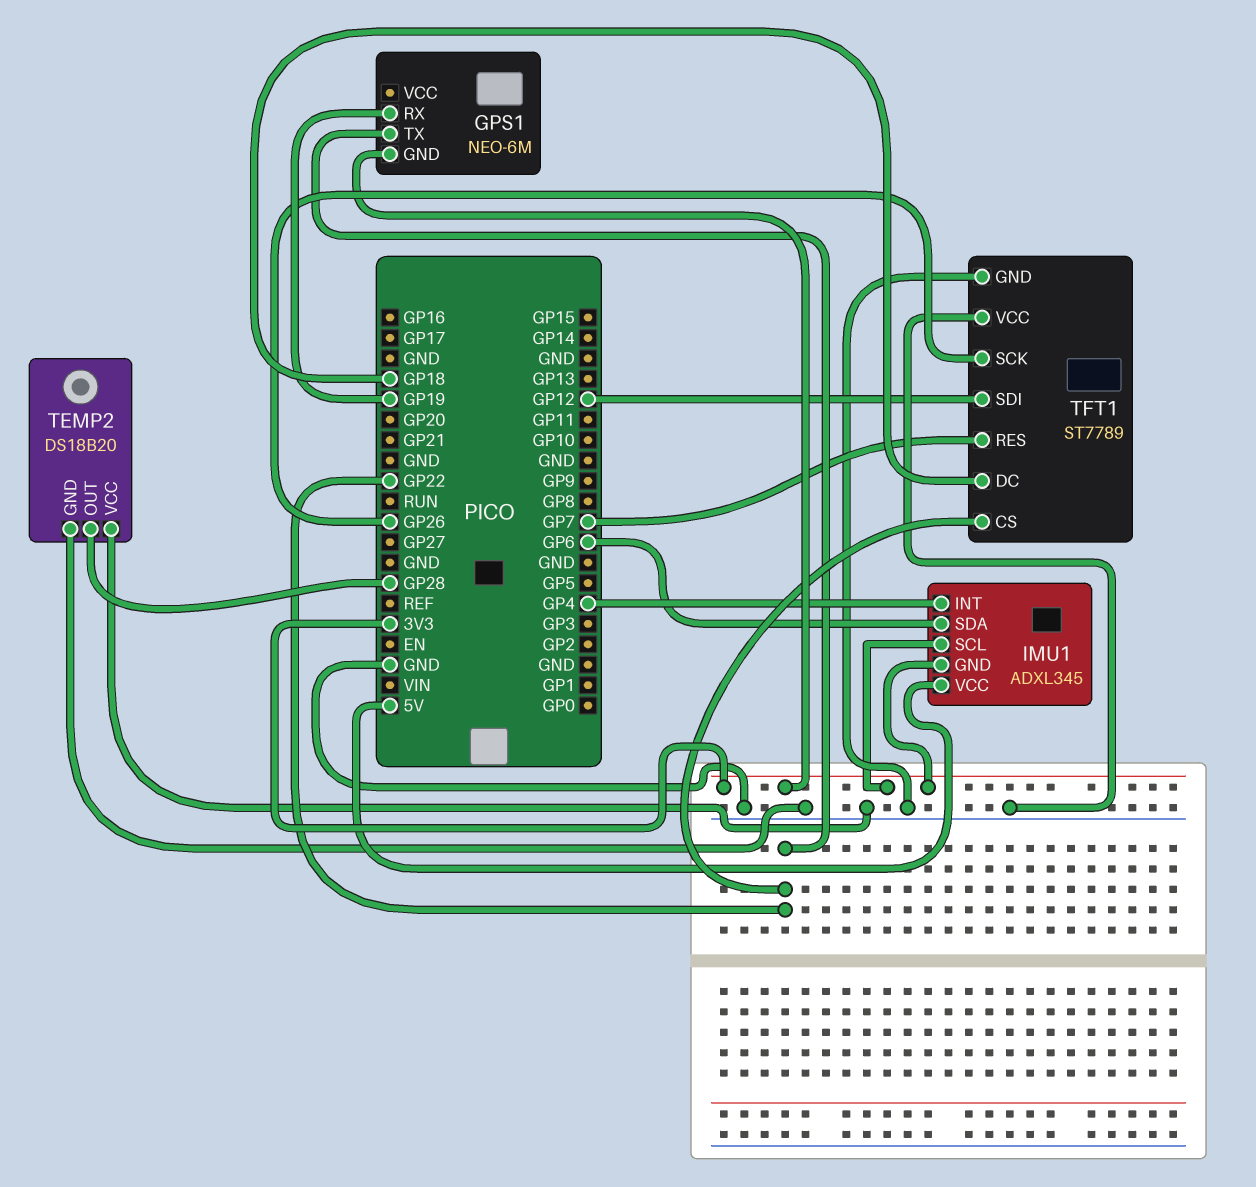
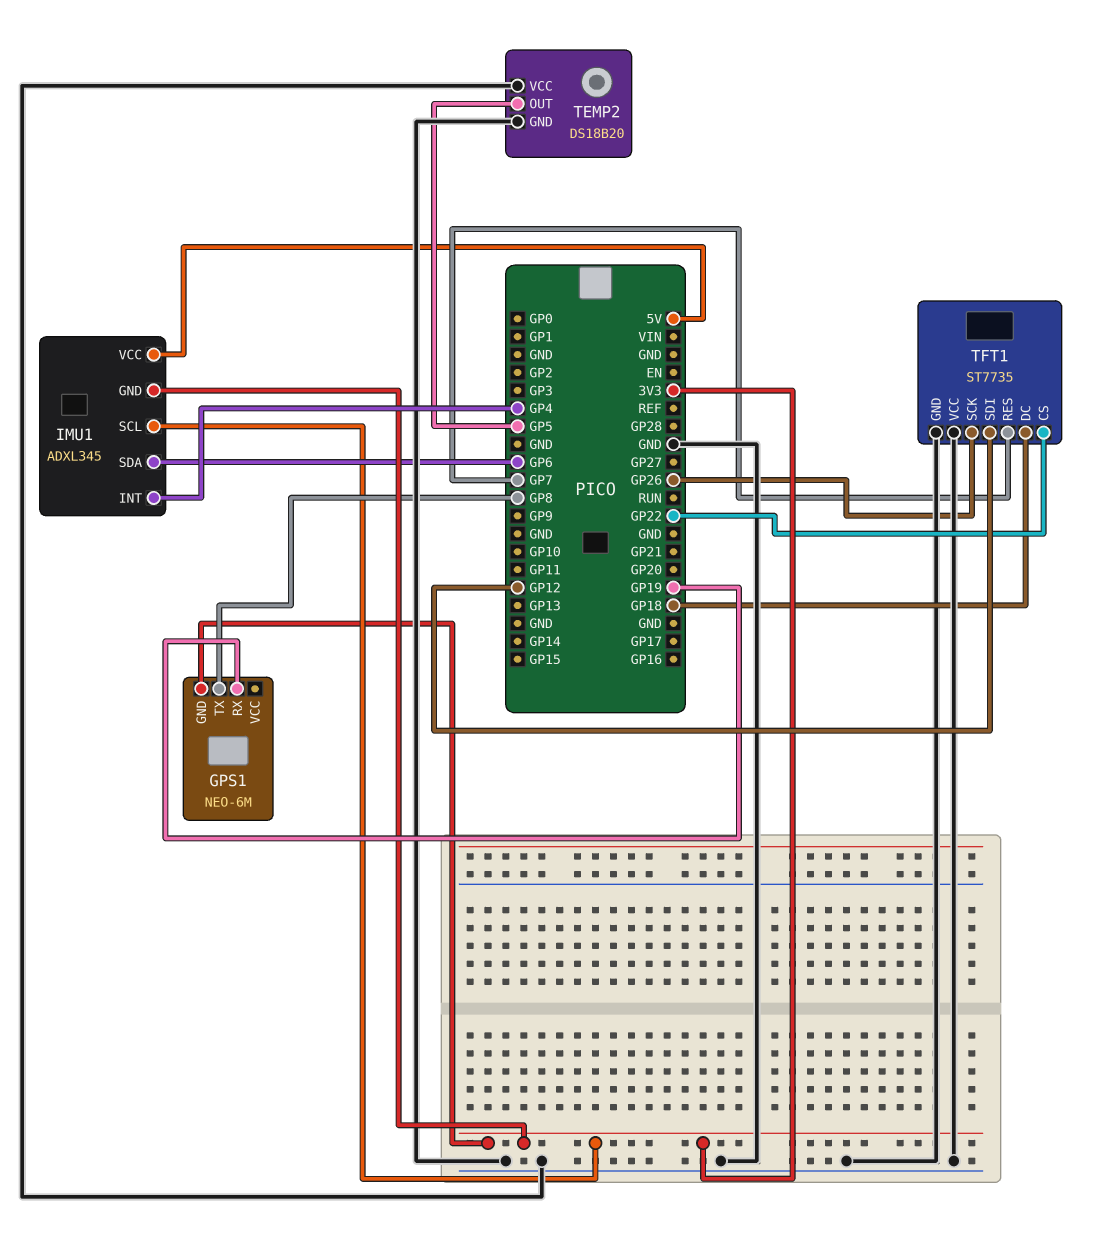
GPS1 pin TX: GP22 -> GP8
TEMP2 pin OUT: GP28 -> GP5
TFT1: ST7789 -> ST7735

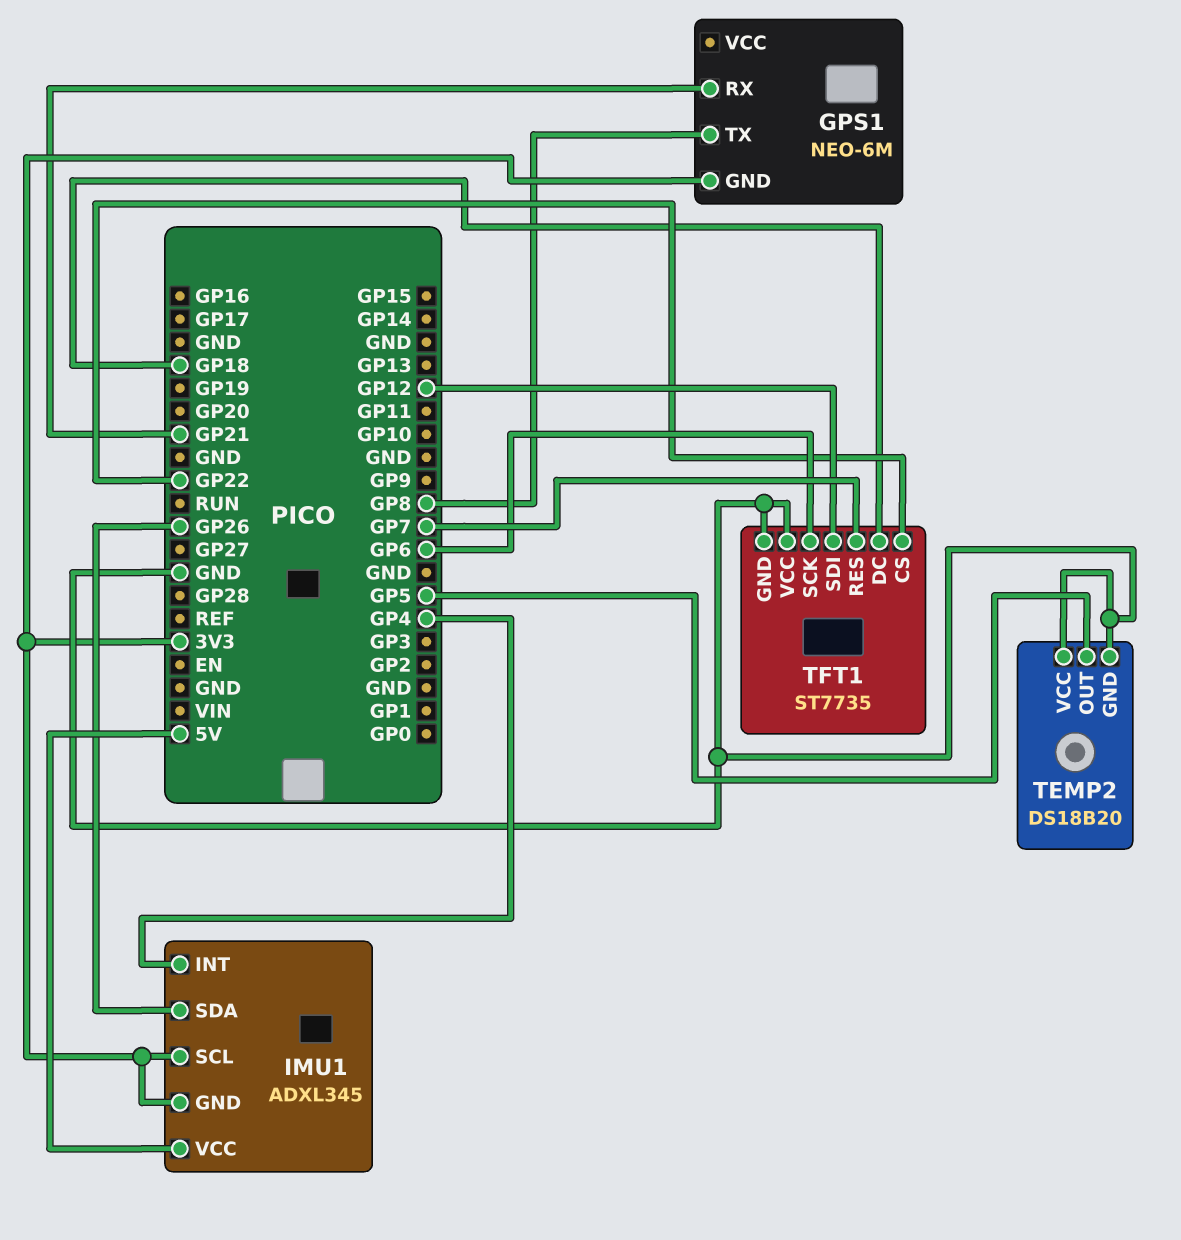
GPS1 pin RX: GP19 -> GP21
IMU1 pin SDA: GP6 -> GP26
TFT1 pin SCK: GP26 -> GP6

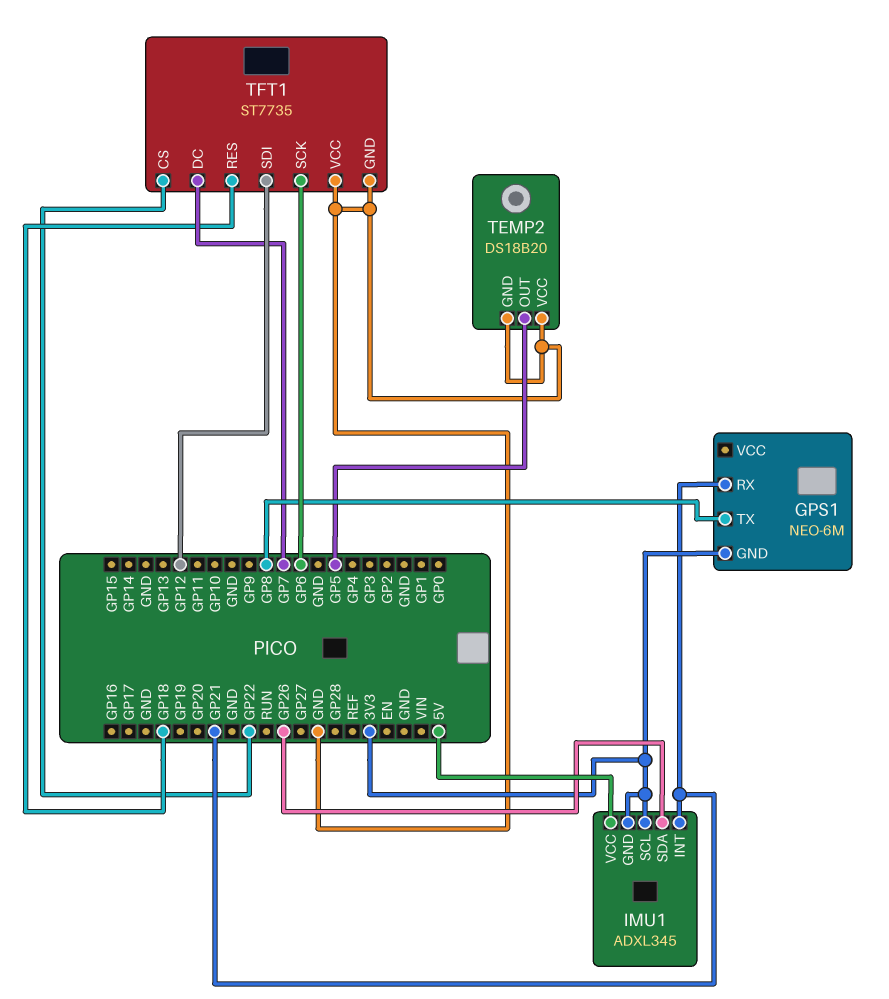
IMU1 pin INT: GP4 -> GP21
TFT1 pin DC: GP18 -> GP7
TFT1 pin RES: GP7 -> GP18

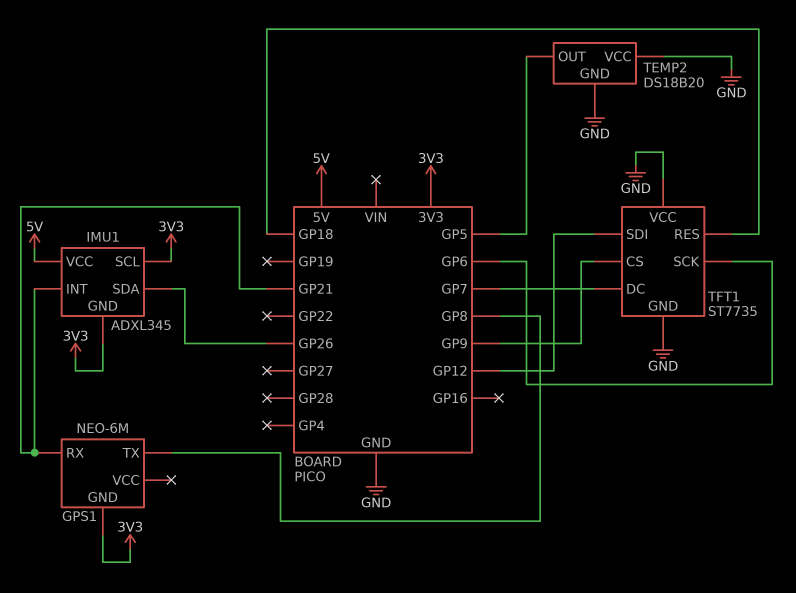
TFT1 pin CS: GP22 -> GP9

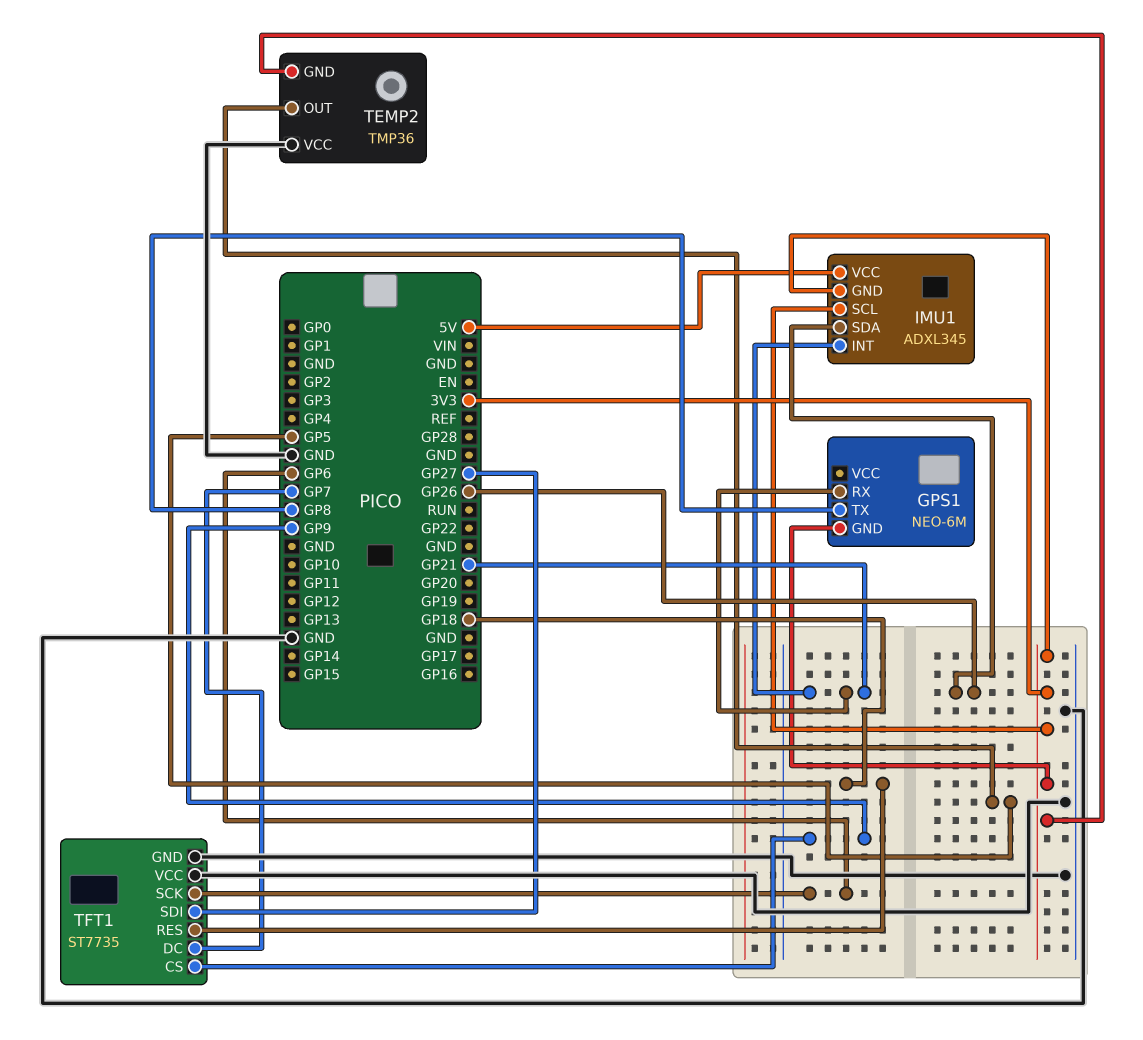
TEMP2: DS18B20 -> TMP36
TEMP2 pin GND: GND -> 3V3
TFT1 pin SDI: GP12 -> GP27

